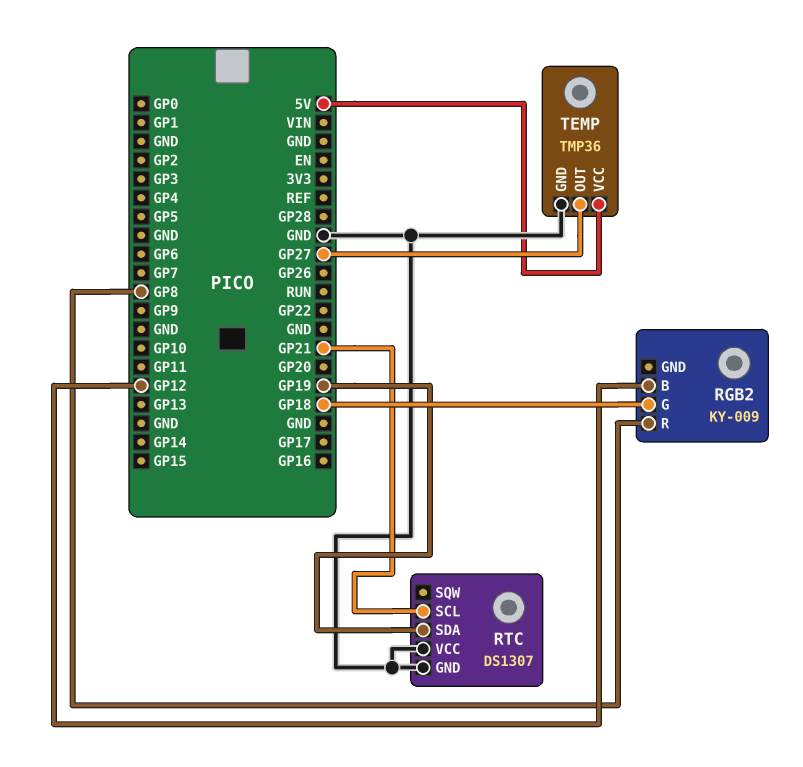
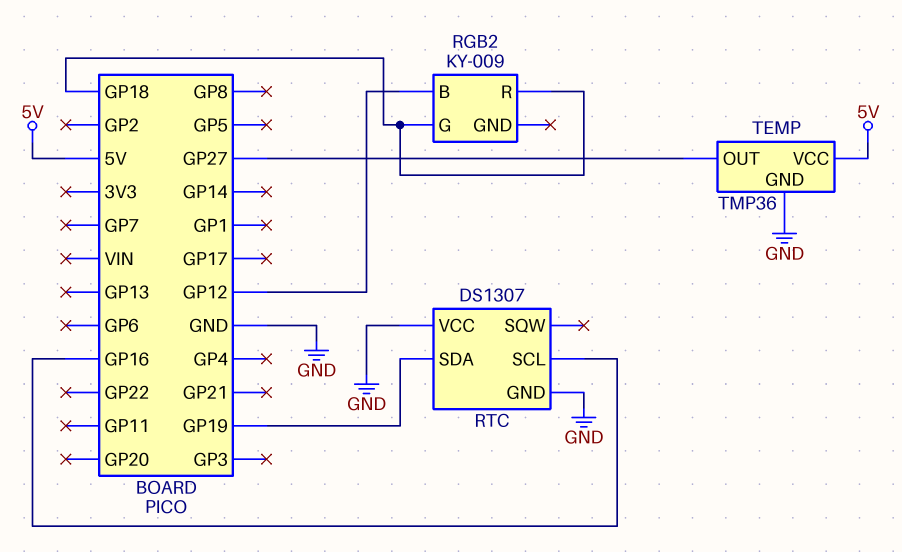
RGB2 pin R: GP8 -> GP18
RTC pin SCL: GP21 -> GP16

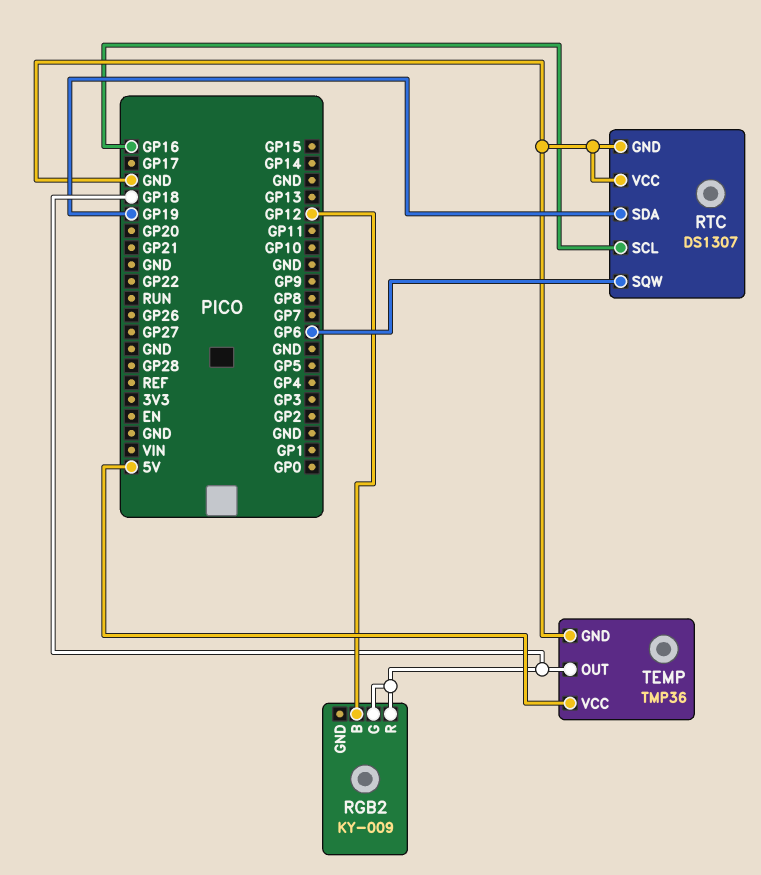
RTC pin SQW: none -> GP6
TEMP pin OUT: GP27 -> GP18

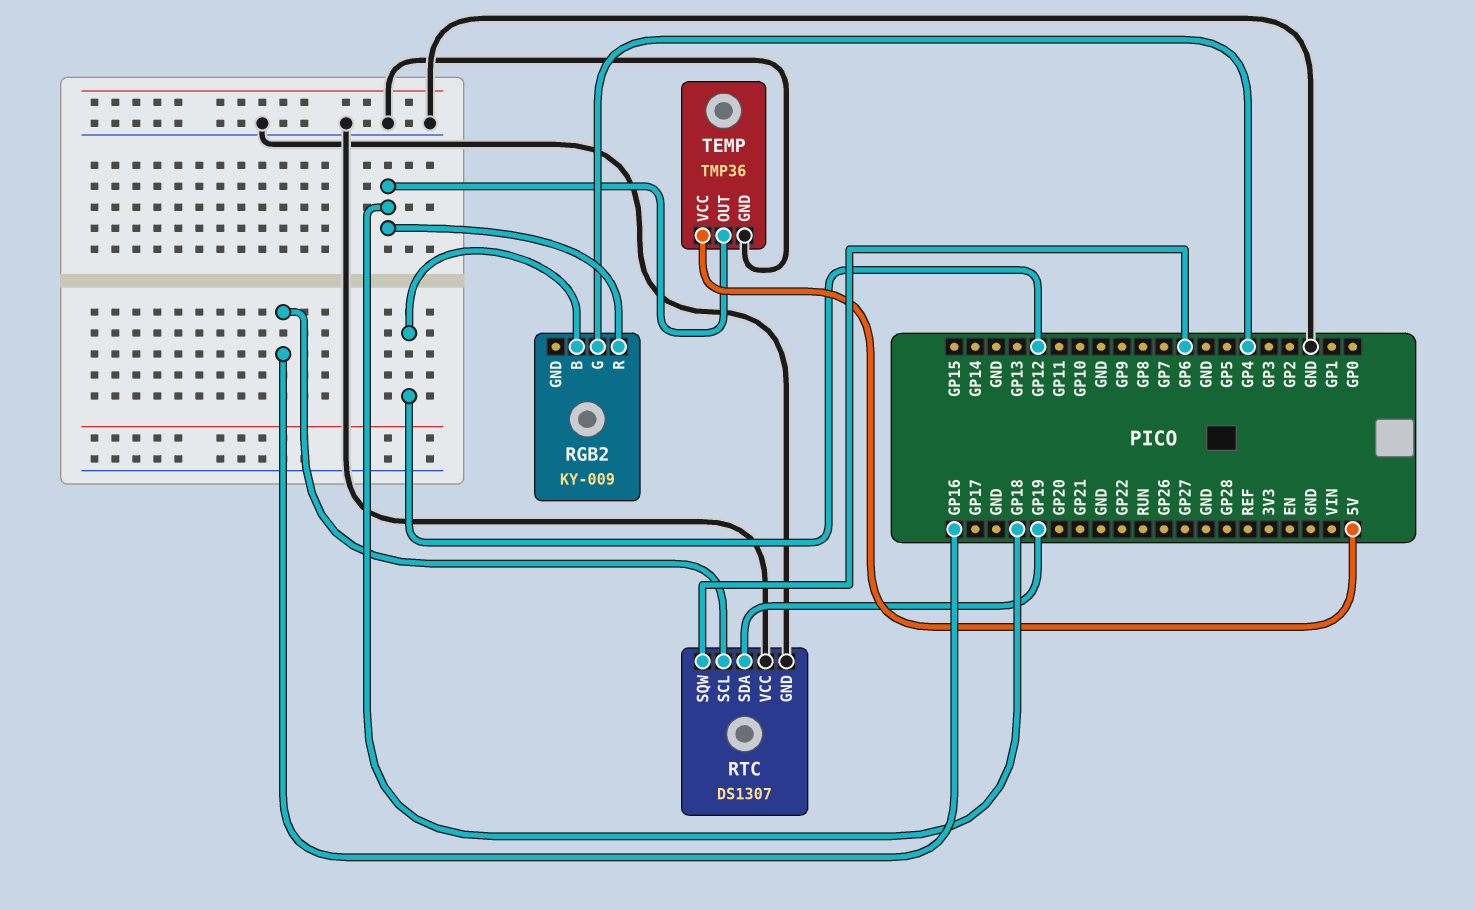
RGB2 pin G: GP18 -> GP4

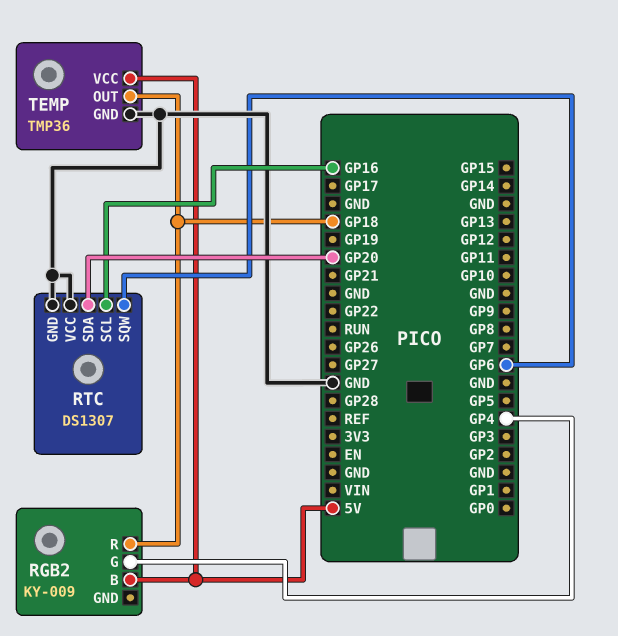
RGB2 pin B: GP12 -> 5V
RTC pin SDA: GP19 -> GP20

